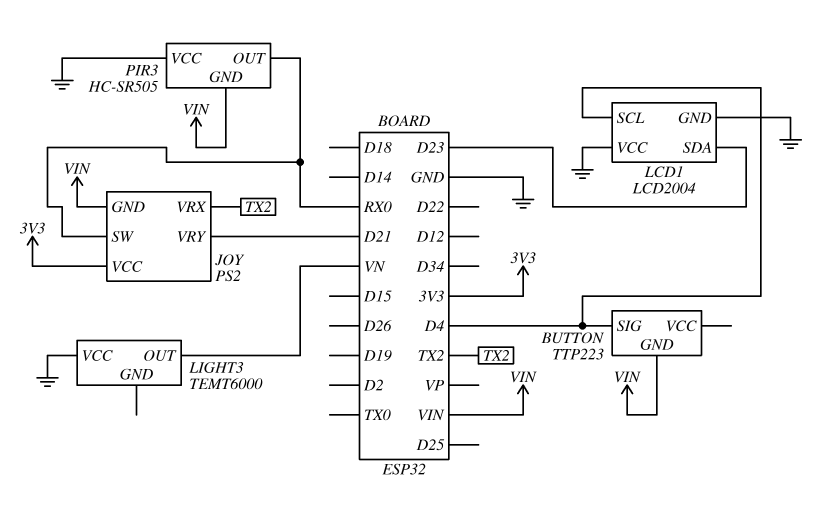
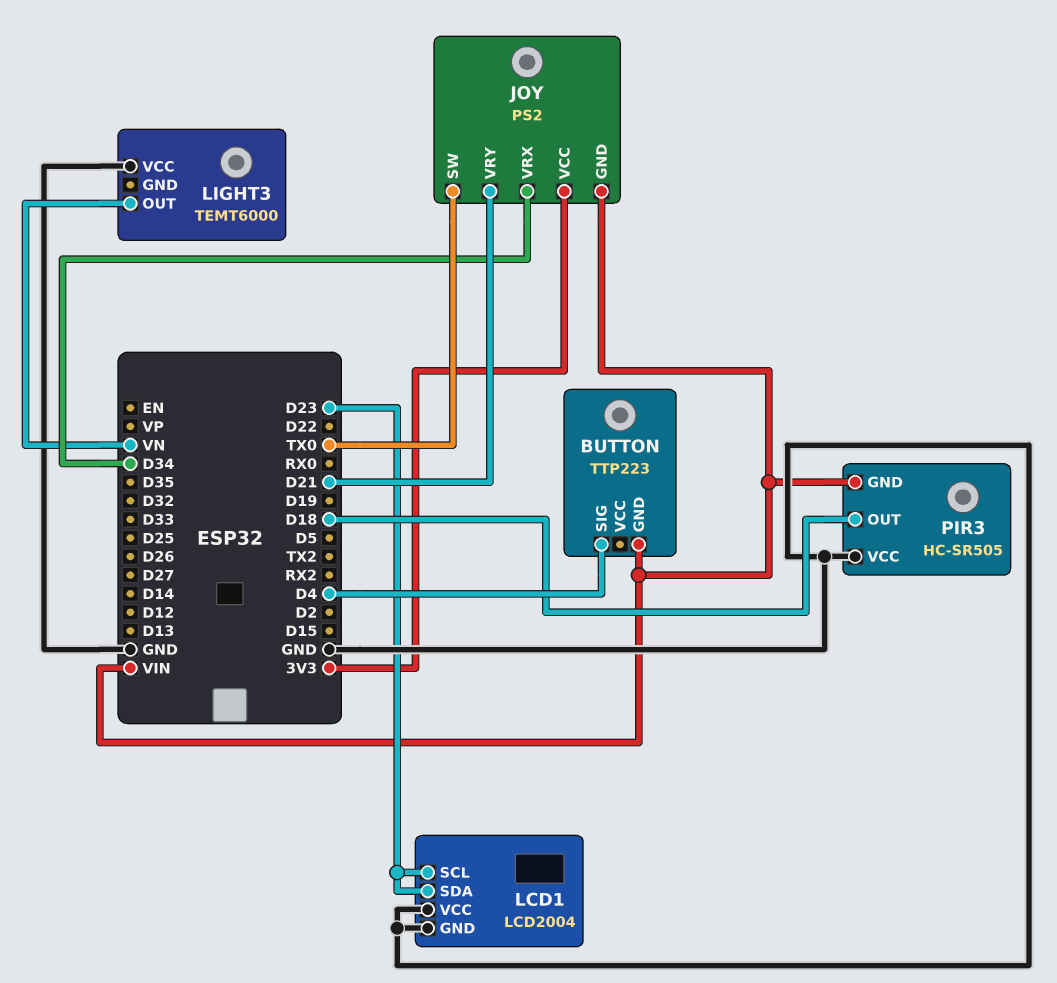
JOY pin SW: RX0 -> TX0
JOY pin VRX: TX2 -> D34
LCD1 pin SCL: D4 -> D23
PIR3 pin OUT: RX0 -> D18

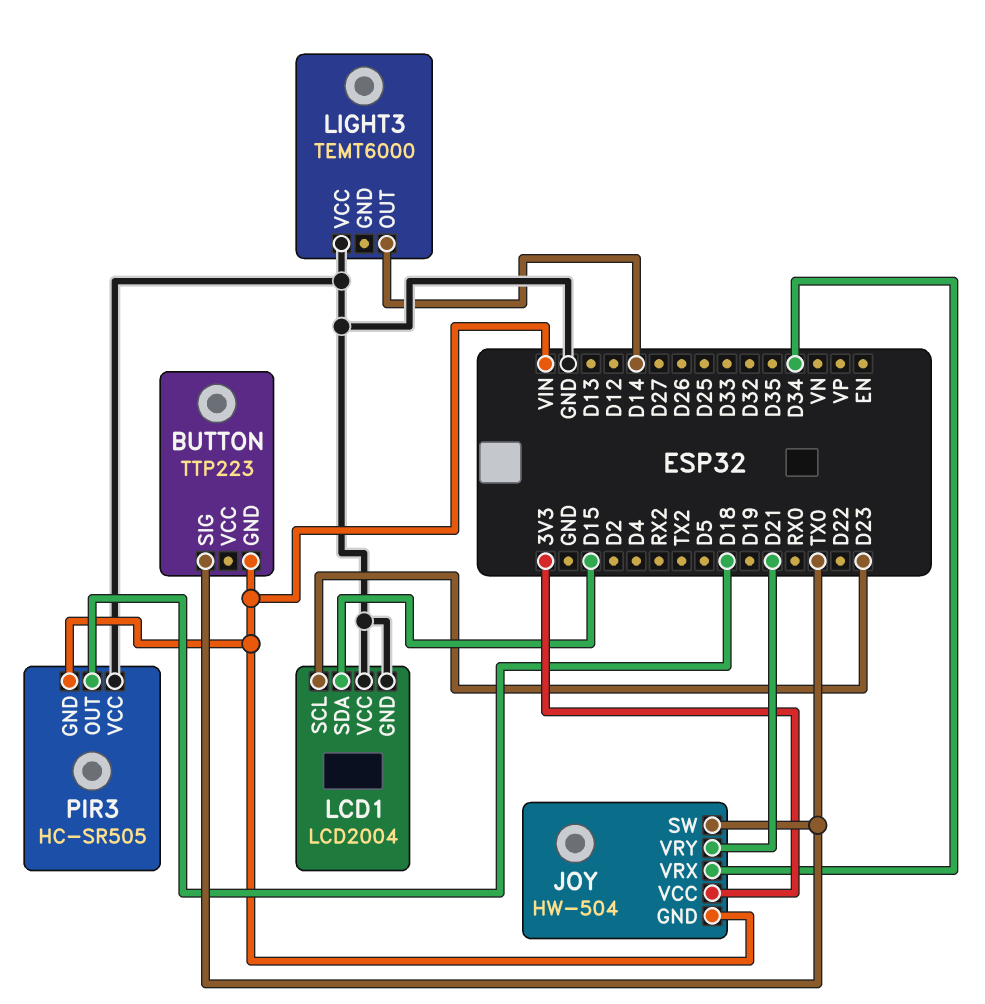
BUTTON pin SIG: D4 -> TX0
JOY: PS2 -> HW-504
LCD1 pin SDA: D23 -> D15
LIGHT3 pin OUT: VN -> D14

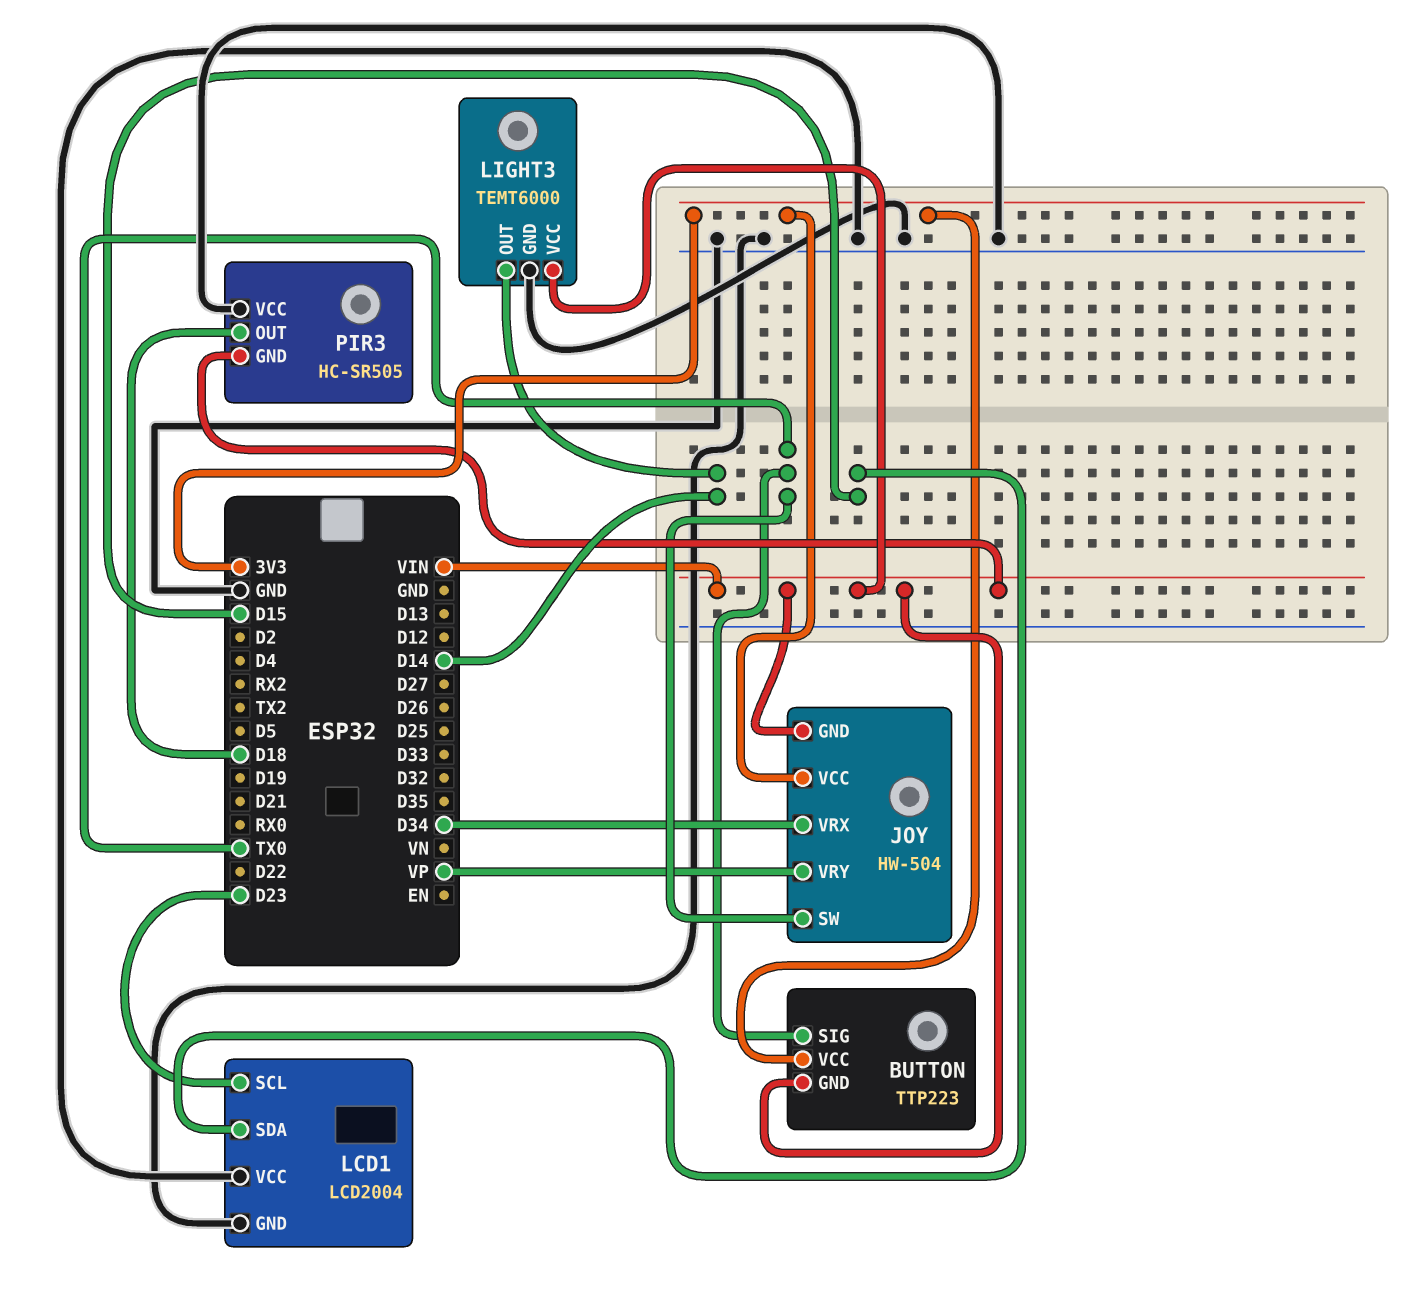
BUTTON pin VCC: none -> 3V3
JOY pin VRY: D21 -> VP
LIGHT3 pin GND: none -> GND
LIGHT3 pin VCC: GND -> VIN

